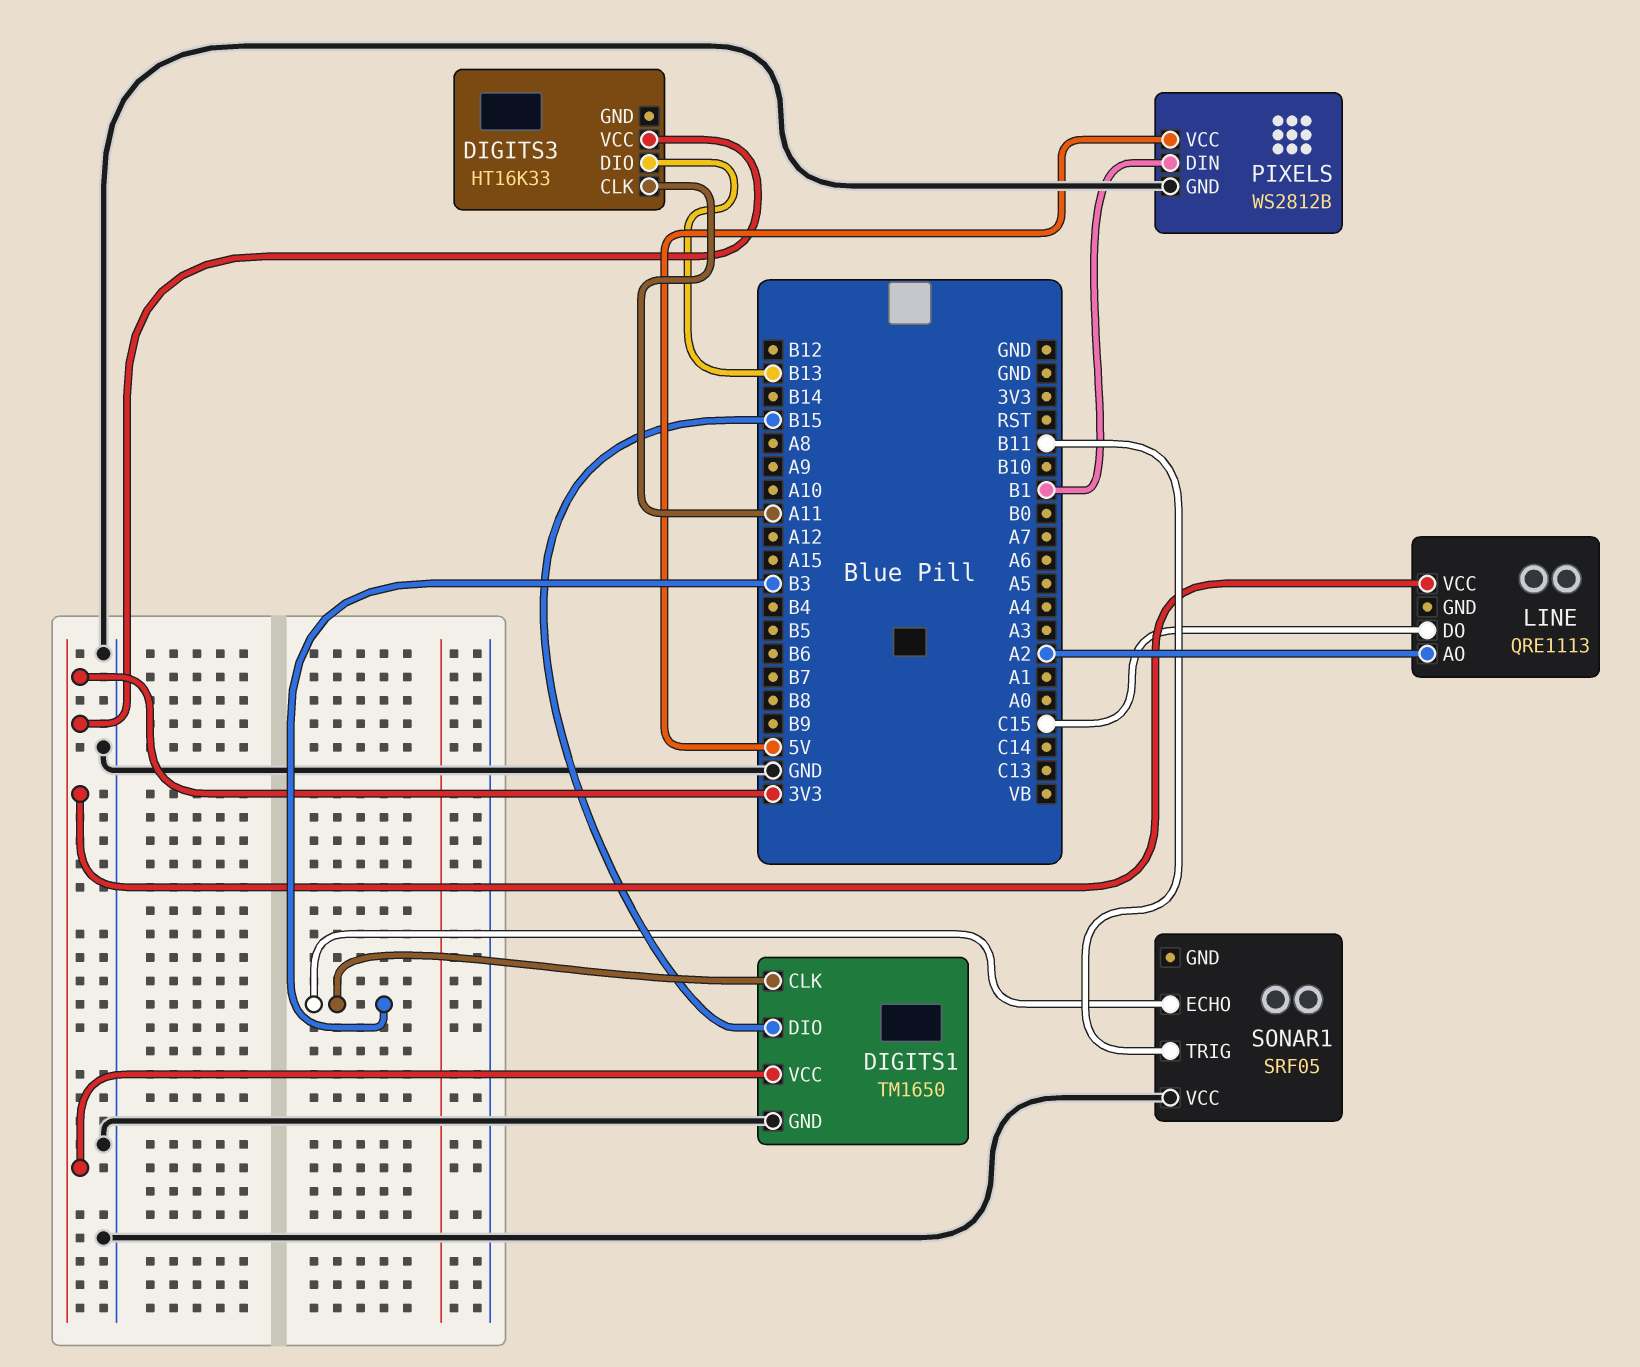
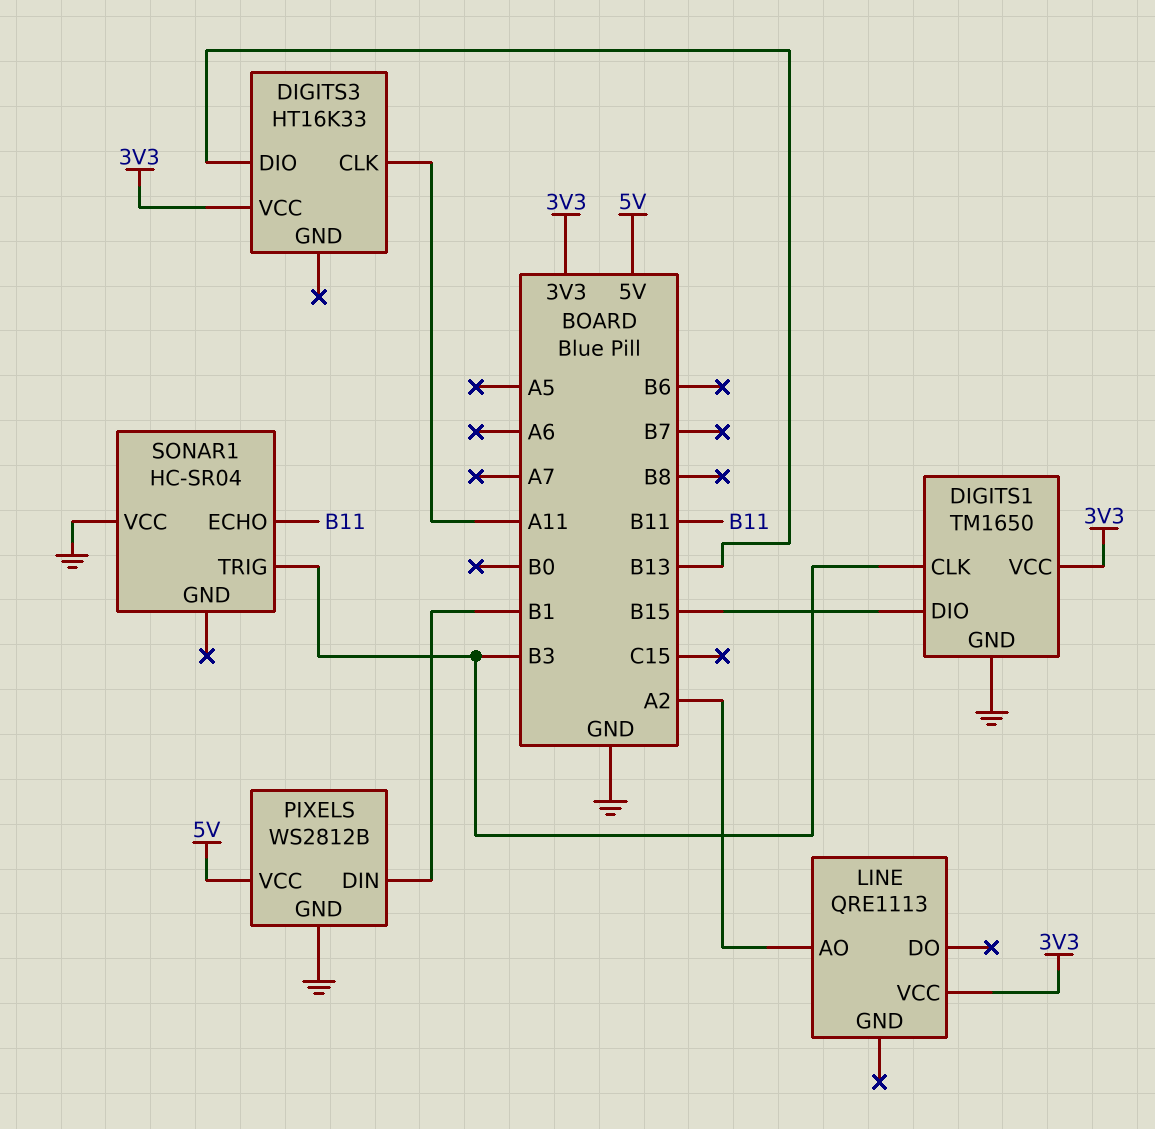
LINE pin DO: C15 -> none
SONAR1: SRF05 -> HC-SR04
SONAR1 pin ECHO: B3 -> B11
SONAR1 pin TRIG: B11 -> B3

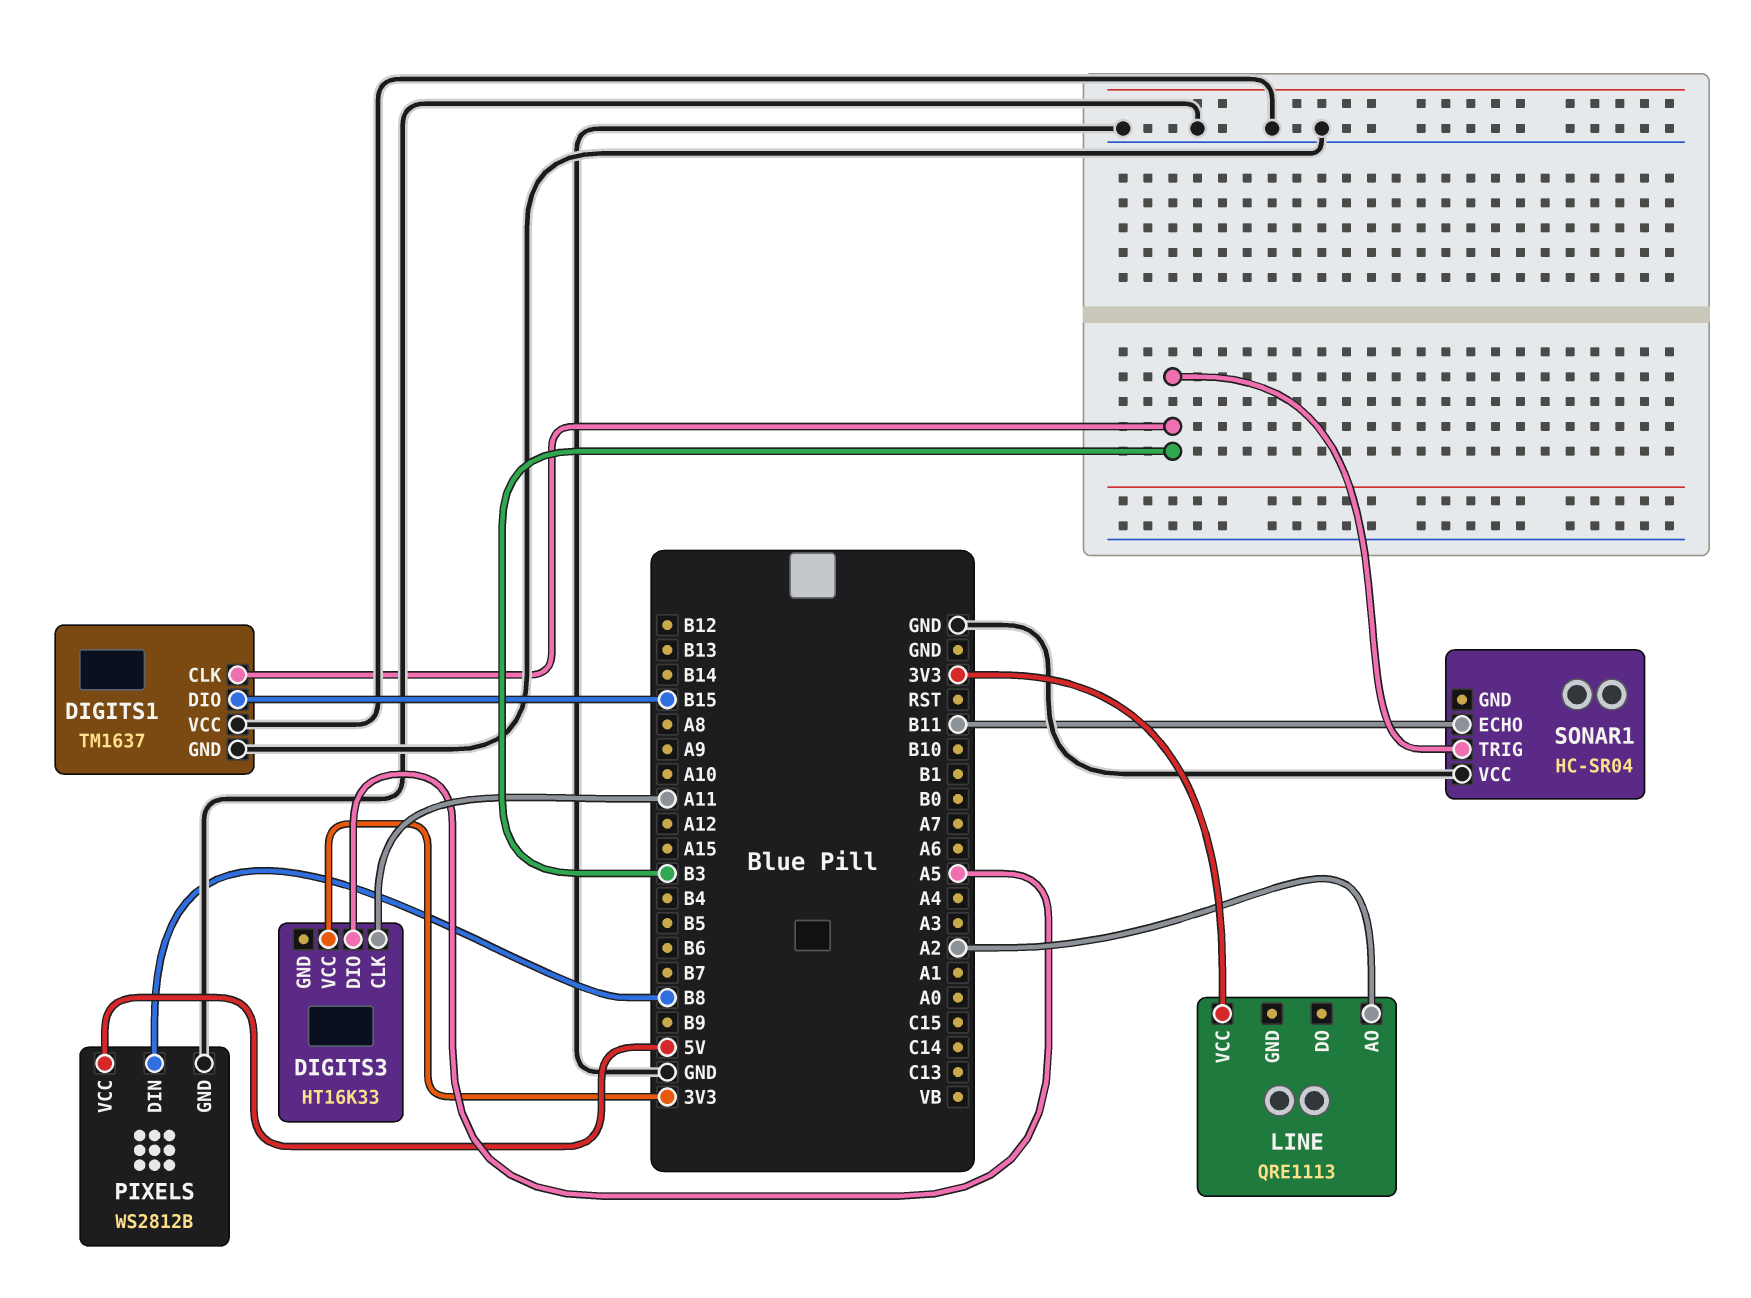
DIGITS1: TM1650 -> TM1637
DIGITS1 pin VCC: 3V3 -> GND
DIGITS3 pin DIO: B13 -> A5
PIXELS pin DIN: B1 -> B8

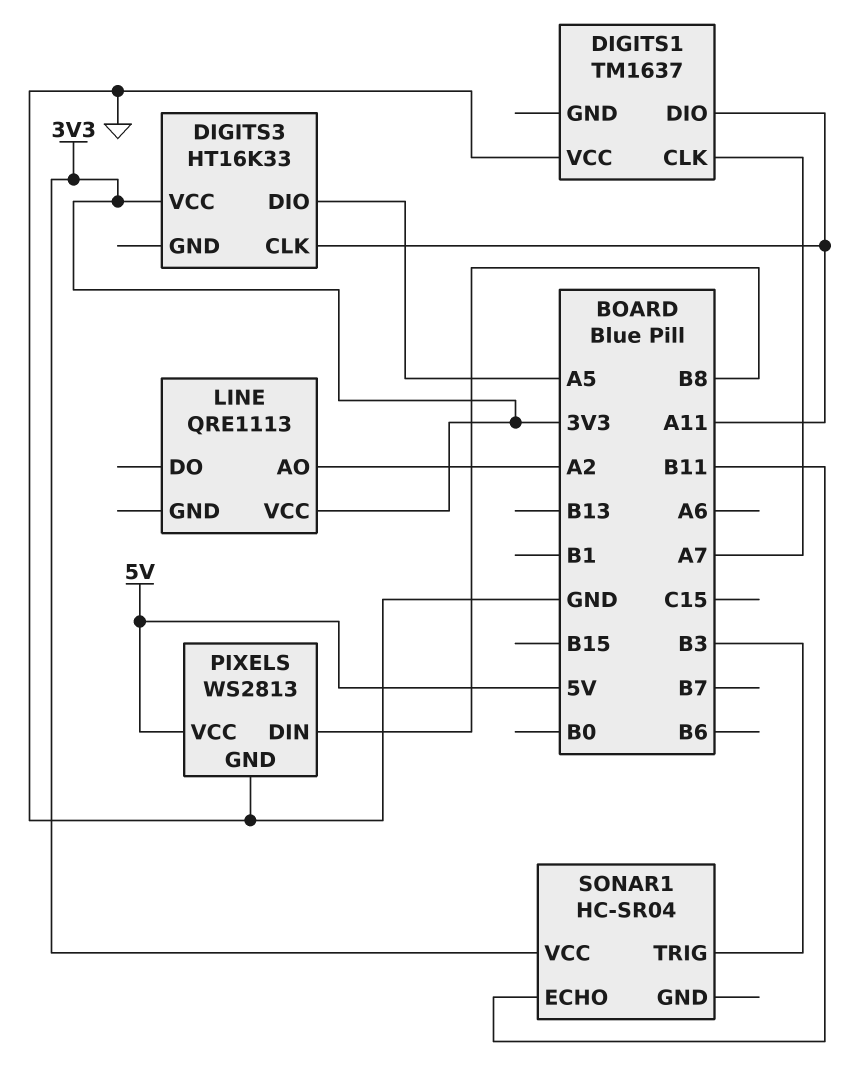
DIGITS1 pin CLK: B3 -> A7
DIGITS1 pin DIO: B15 -> A11
DIGITS1 pin GND: GND -> none
PIXELS: WS2812B -> WS2813
SONAR1 pin VCC: GND -> 3V3

